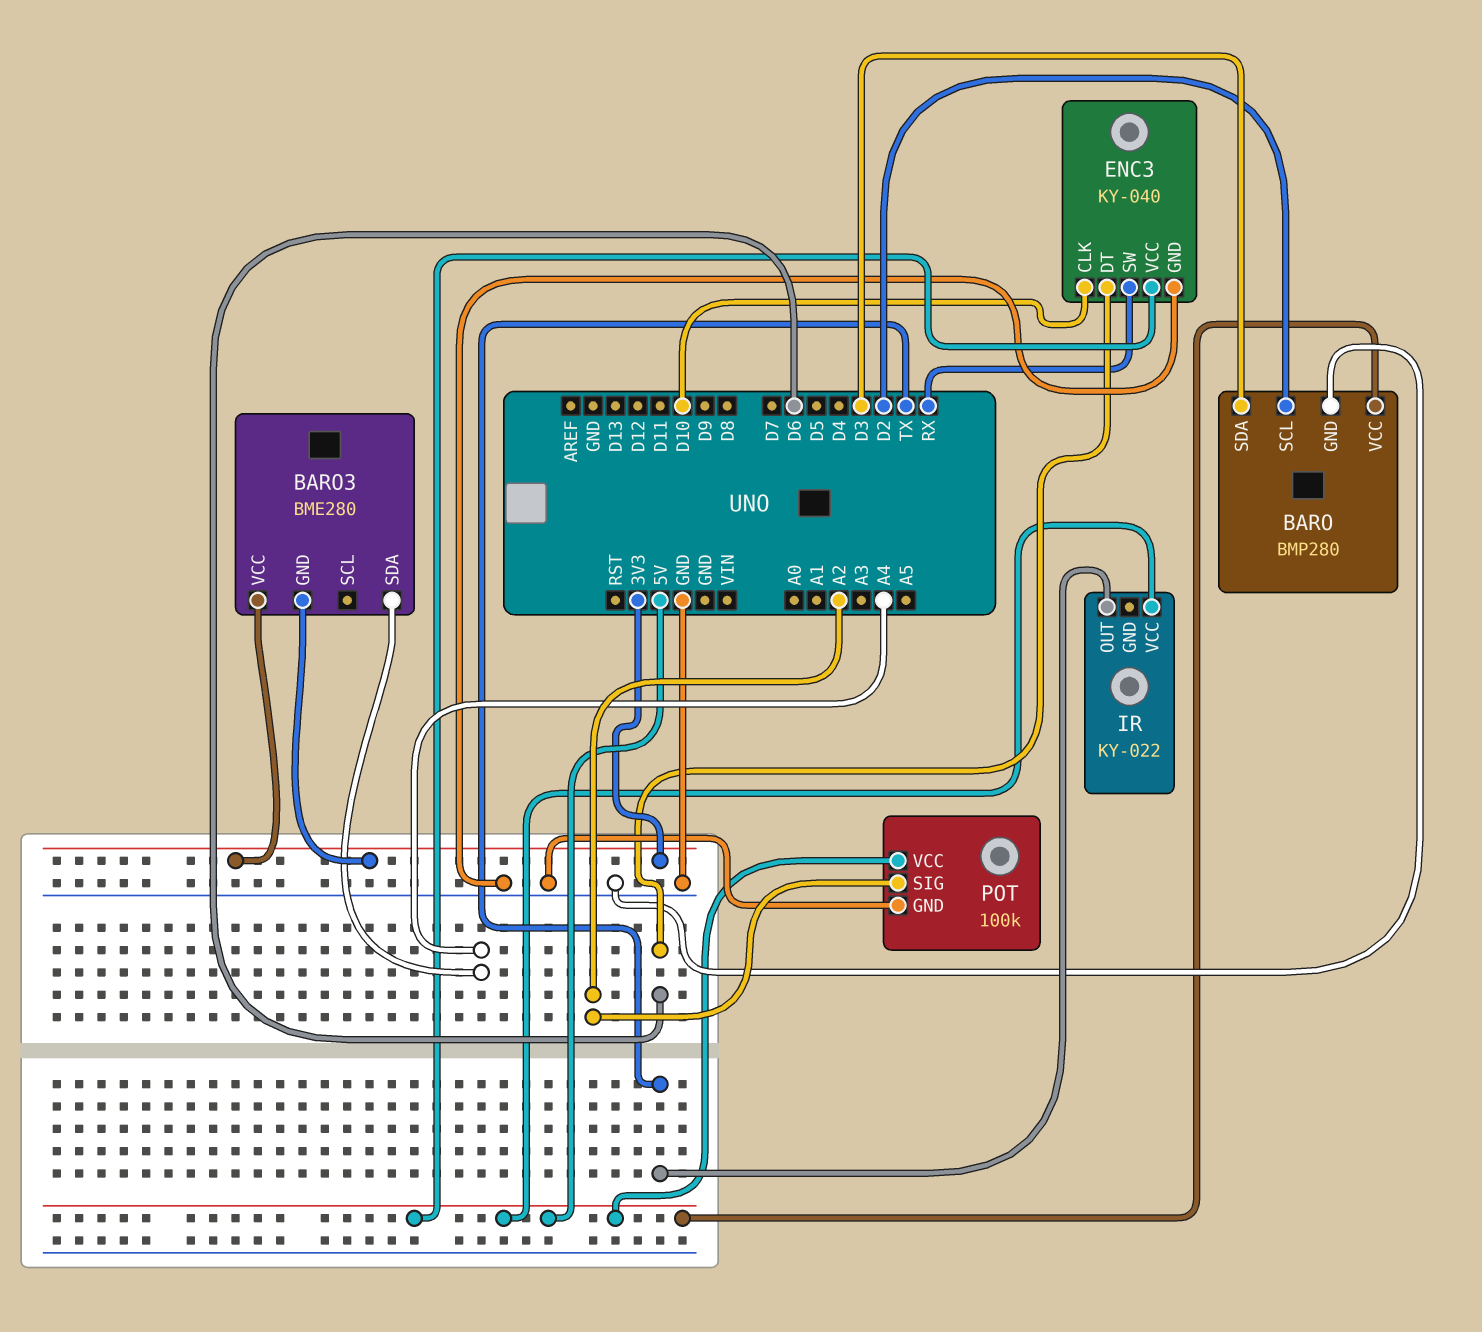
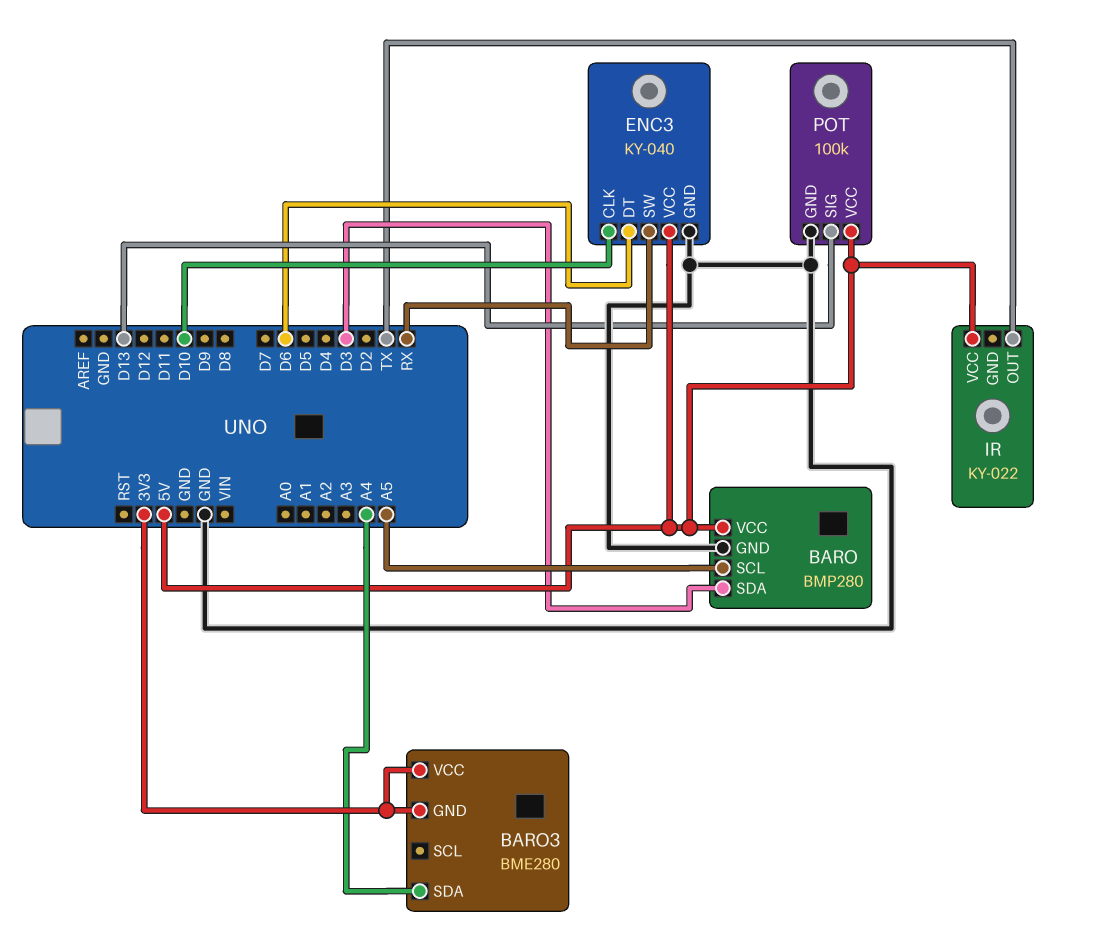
BARO pin SCL: D2 -> A5
POT pin SIG: A2 -> D13

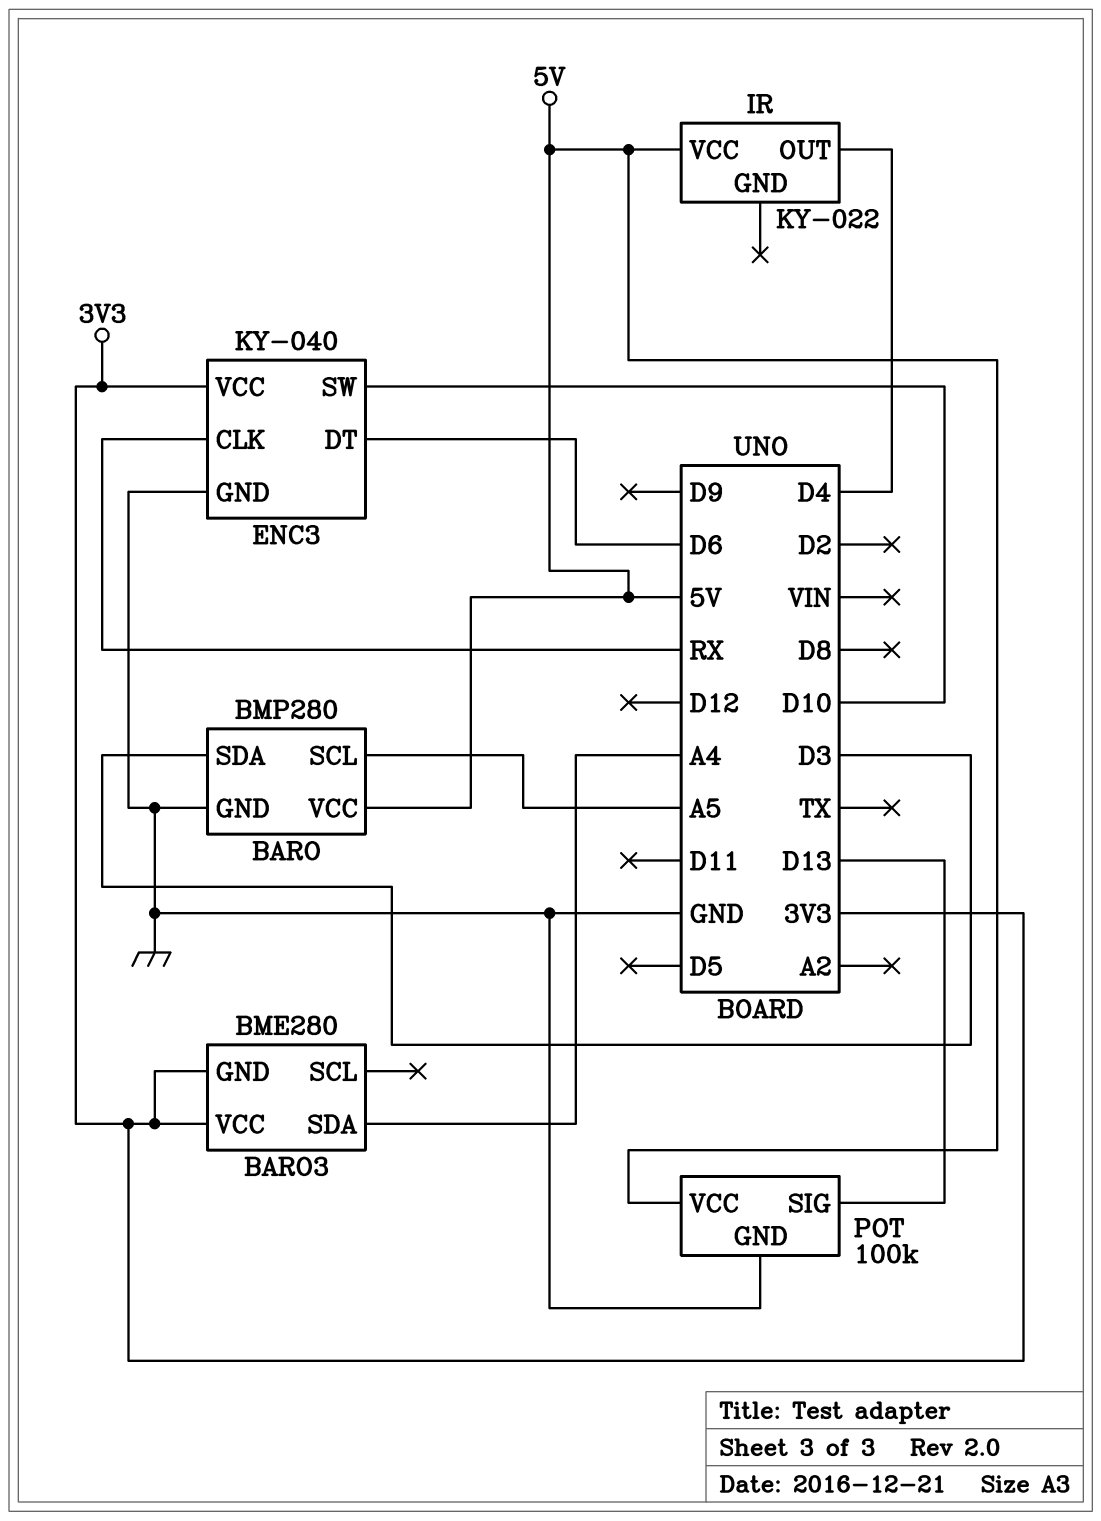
ENC3 pin CLK: D10 -> RX
ENC3 pin SW: RX -> D10
ENC3 pin VCC: 5V -> 3V3
IR pin OUT: TX -> D4

